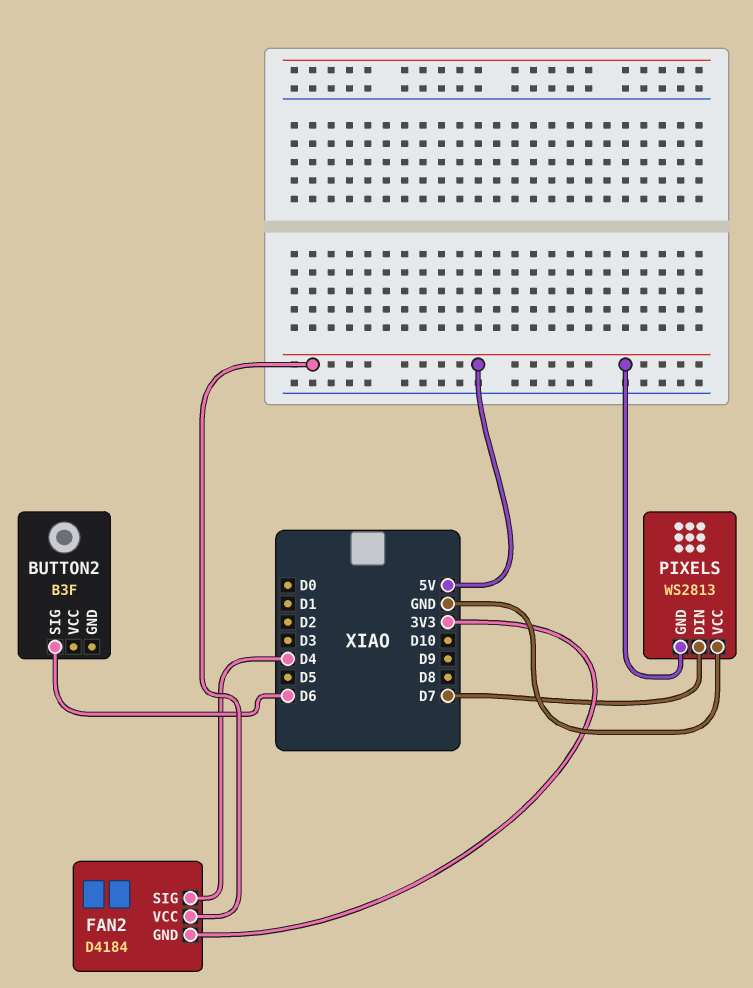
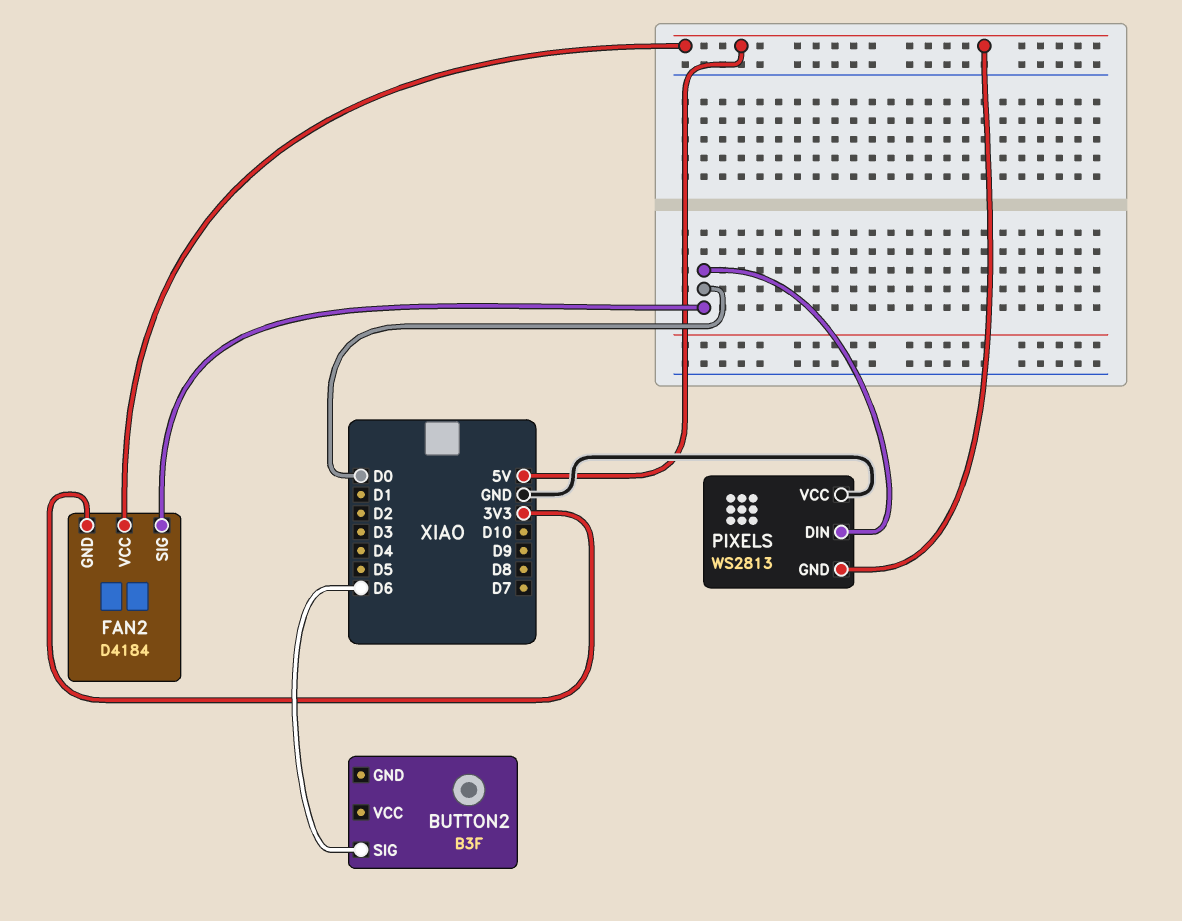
FAN2 pin SIG: D4 -> D0
PIXELS pin DIN: D7 -> D0

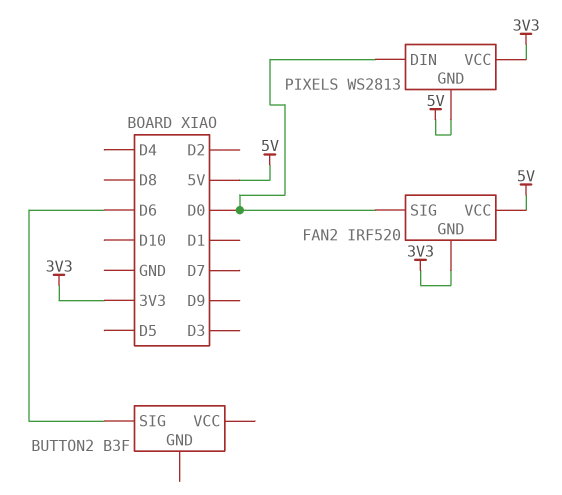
FAN2: D4184 -> IRF520
PIXELS pin VCC: GND -> 3V3

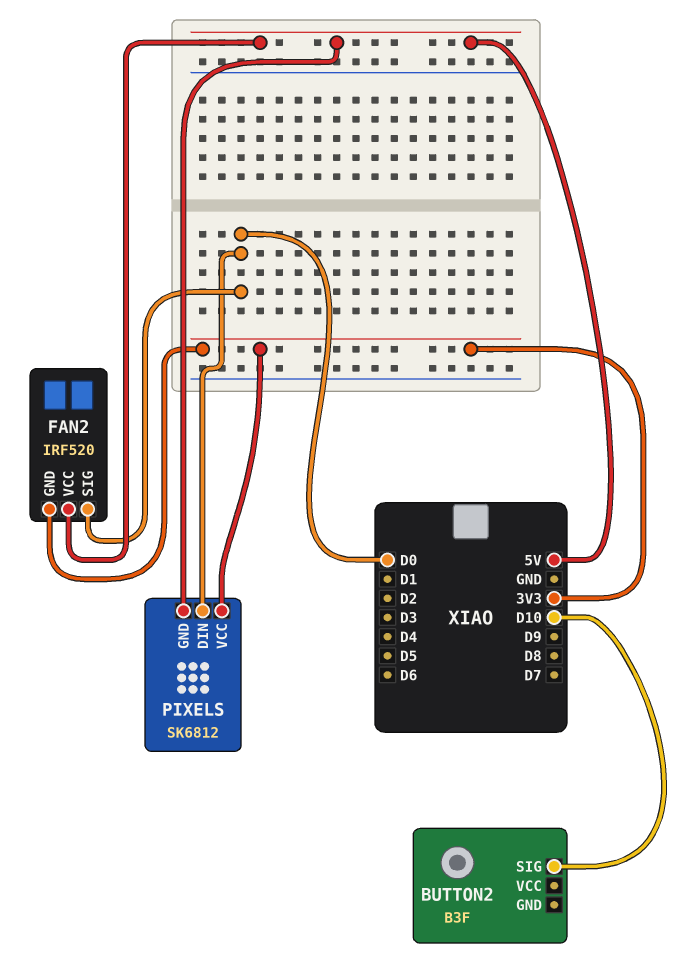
BUTTON2 pin SIG: D6 -> D10
PIXELS: WS2813 -> SK6812

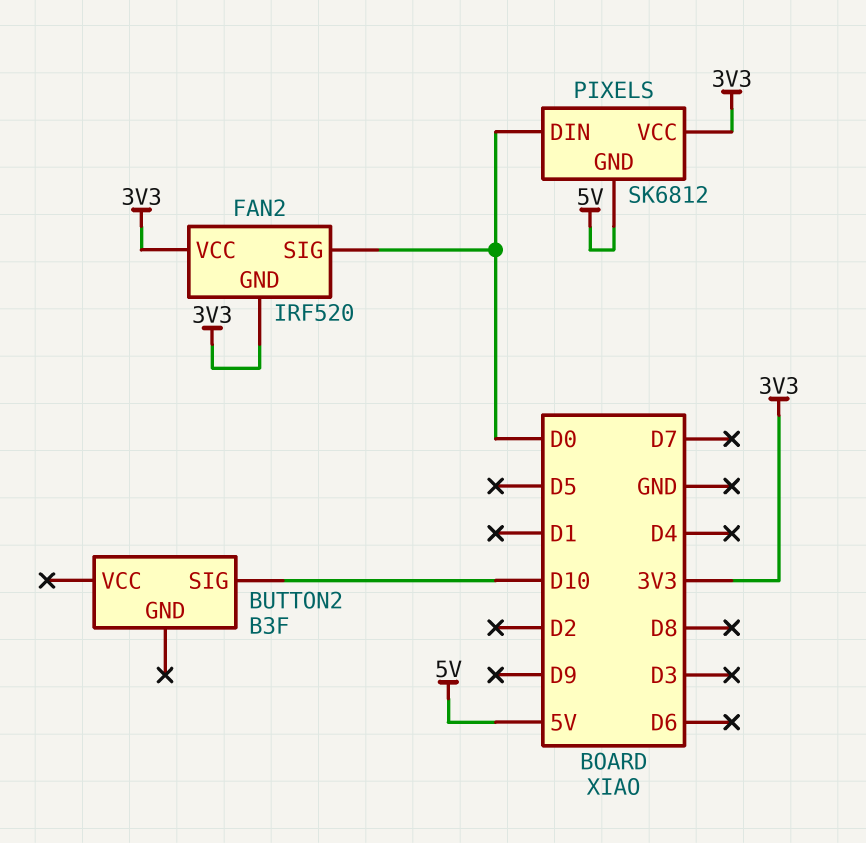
FAN2 pin VCC: 5V -> 3V3

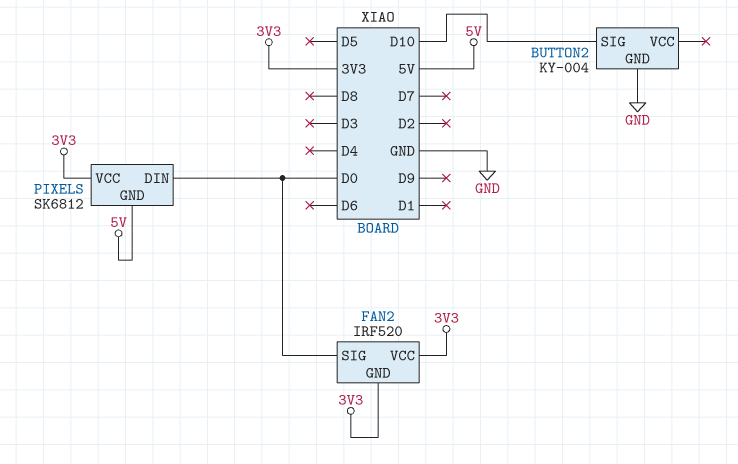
BUTTON2: B3F -> KY-004
BUTTON2 pin GND: none -> GND

